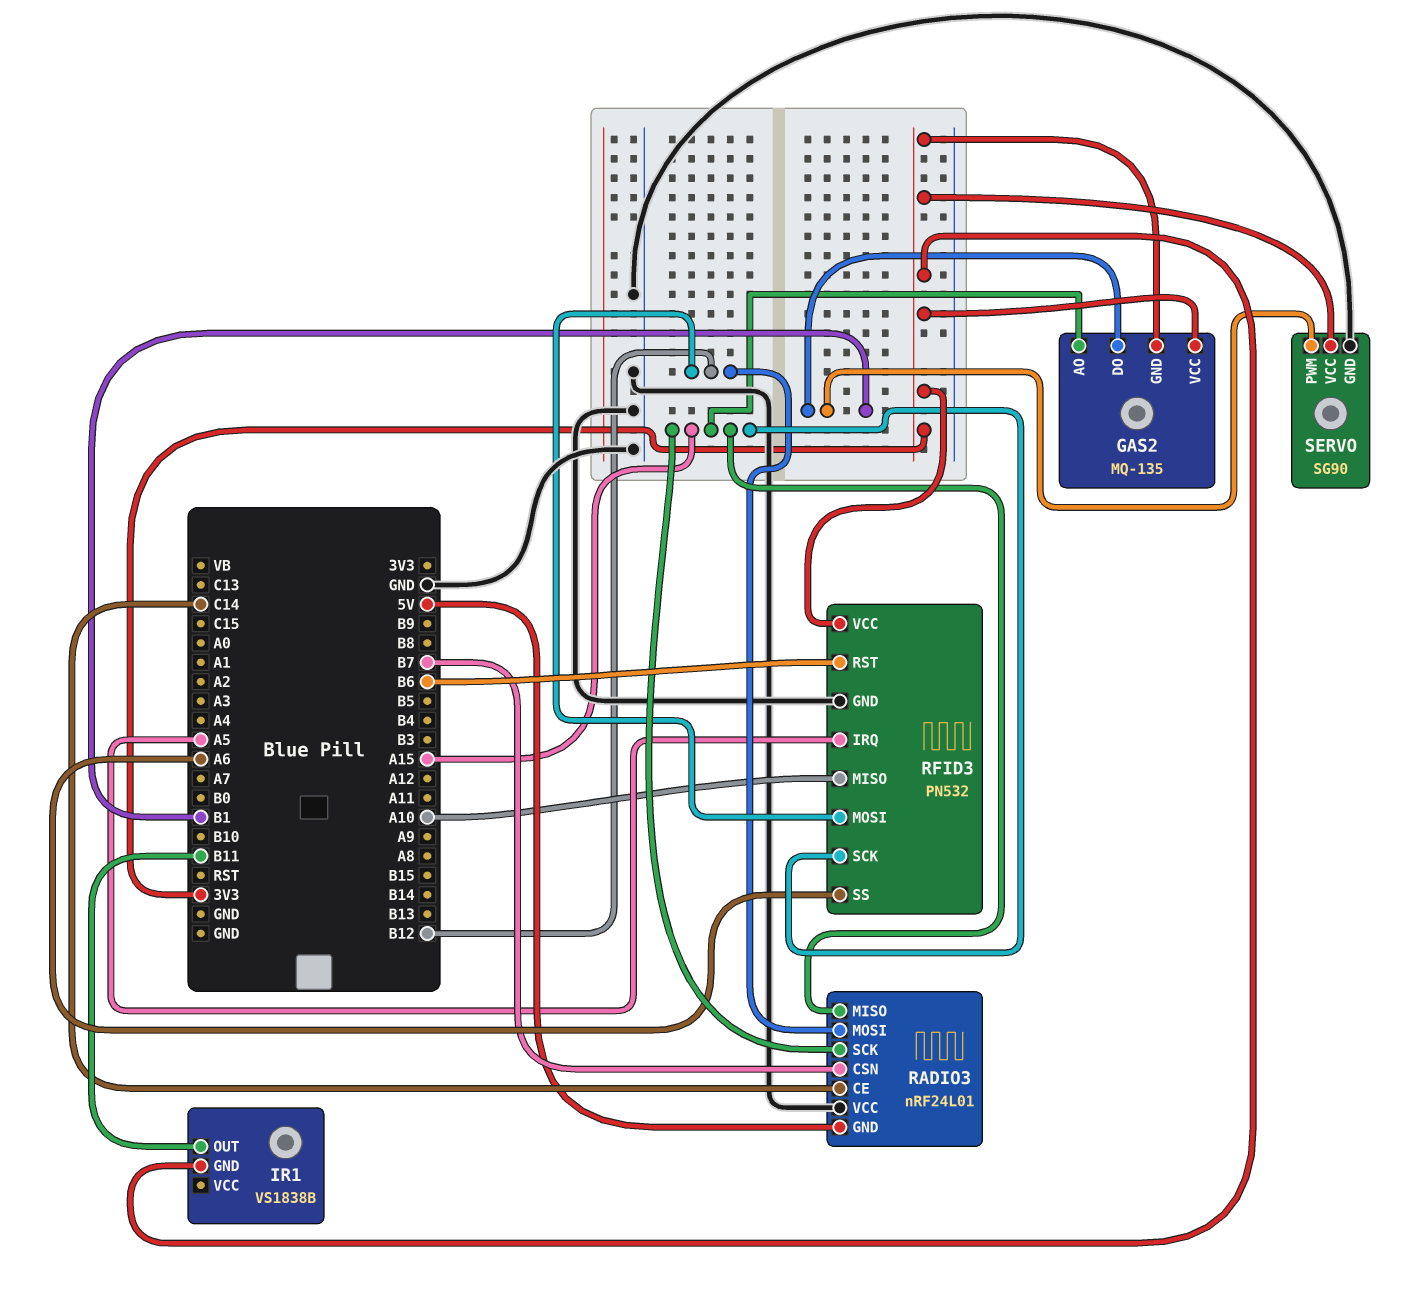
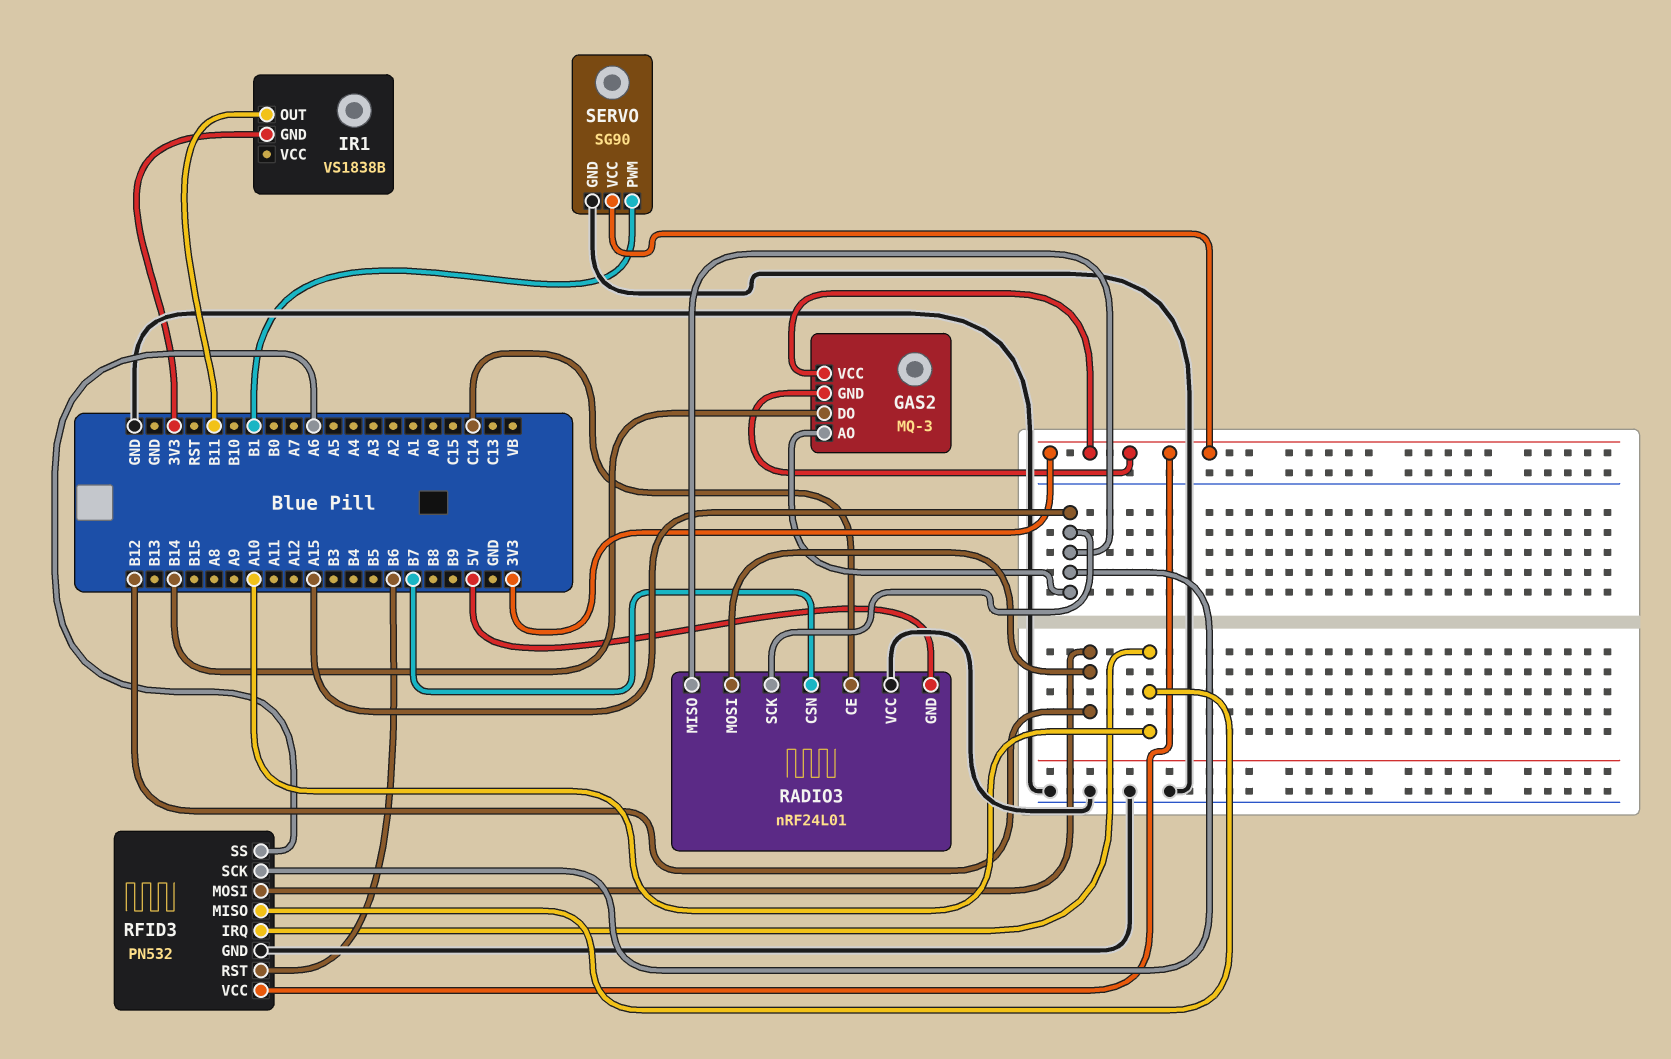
GAS2: MQ-135 -> MQ-3
GAS2 pin DO: B1 -> B14
RFID3 pin IRQ: A5 -> A10

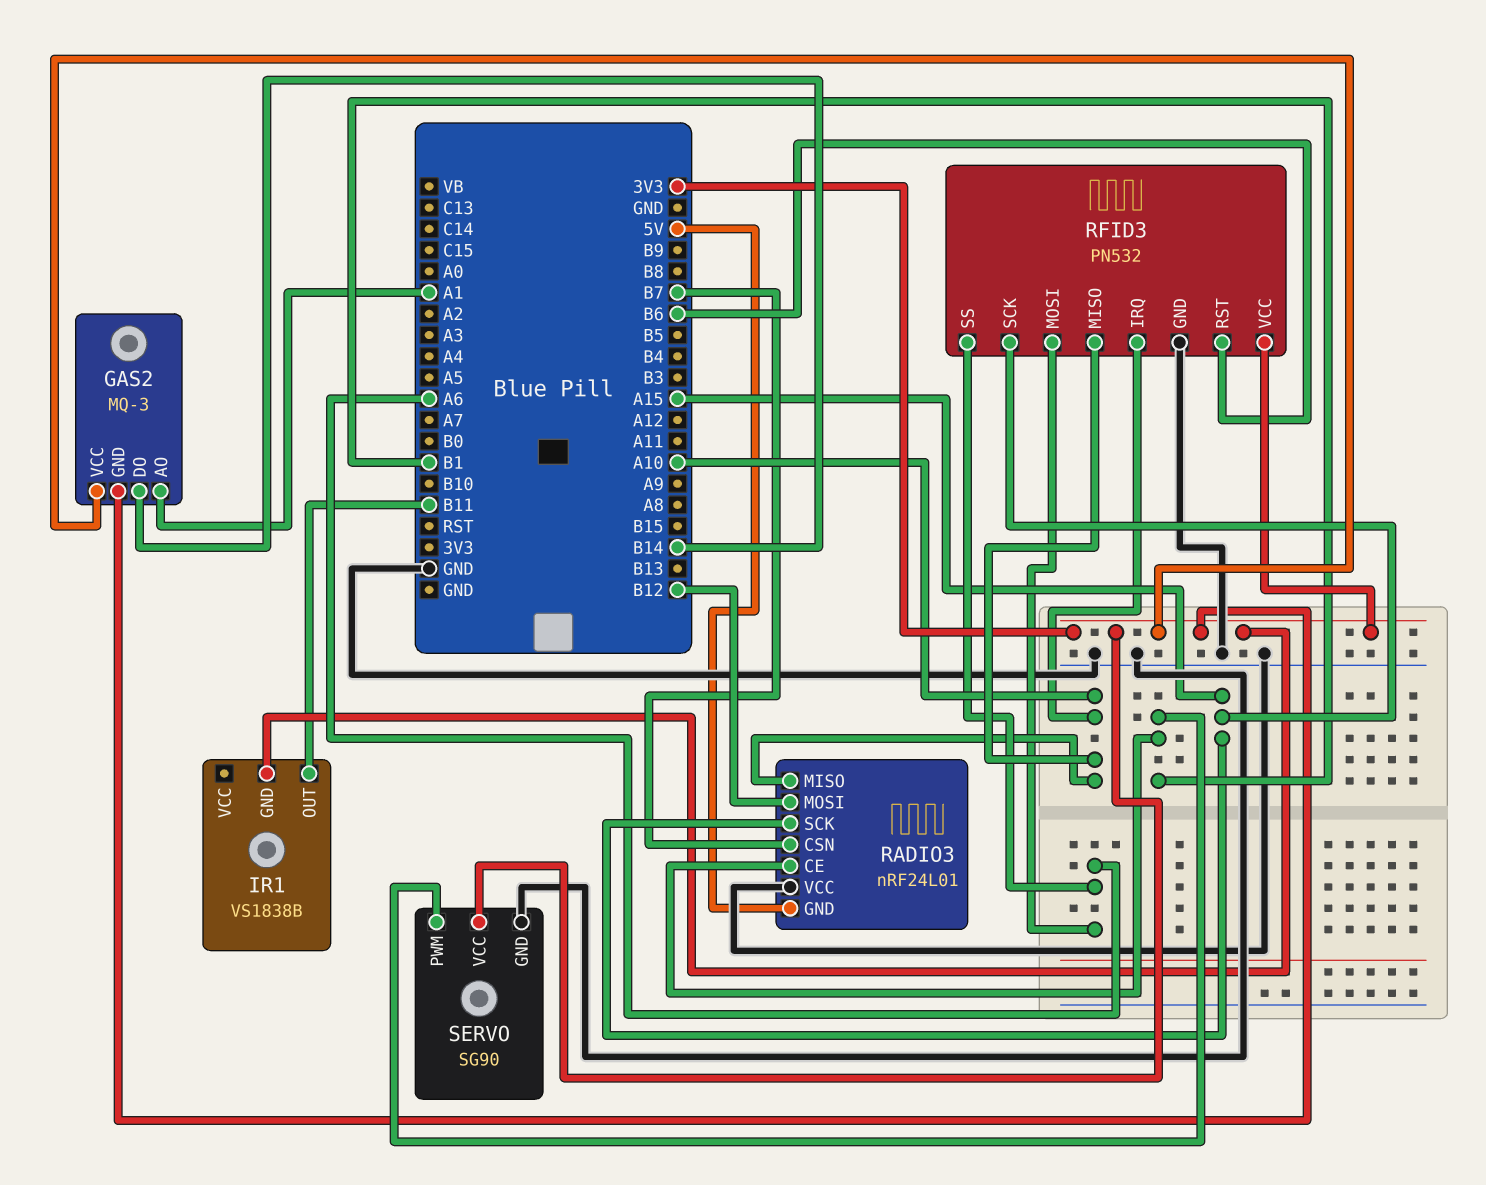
GAS2 pin AO: A15 -> A1
RADIO3 pin CE: C14 -> B1
RADIO3 pin MISO: A15 -> A10
RFID3 pin MOSI: B12 -> A6

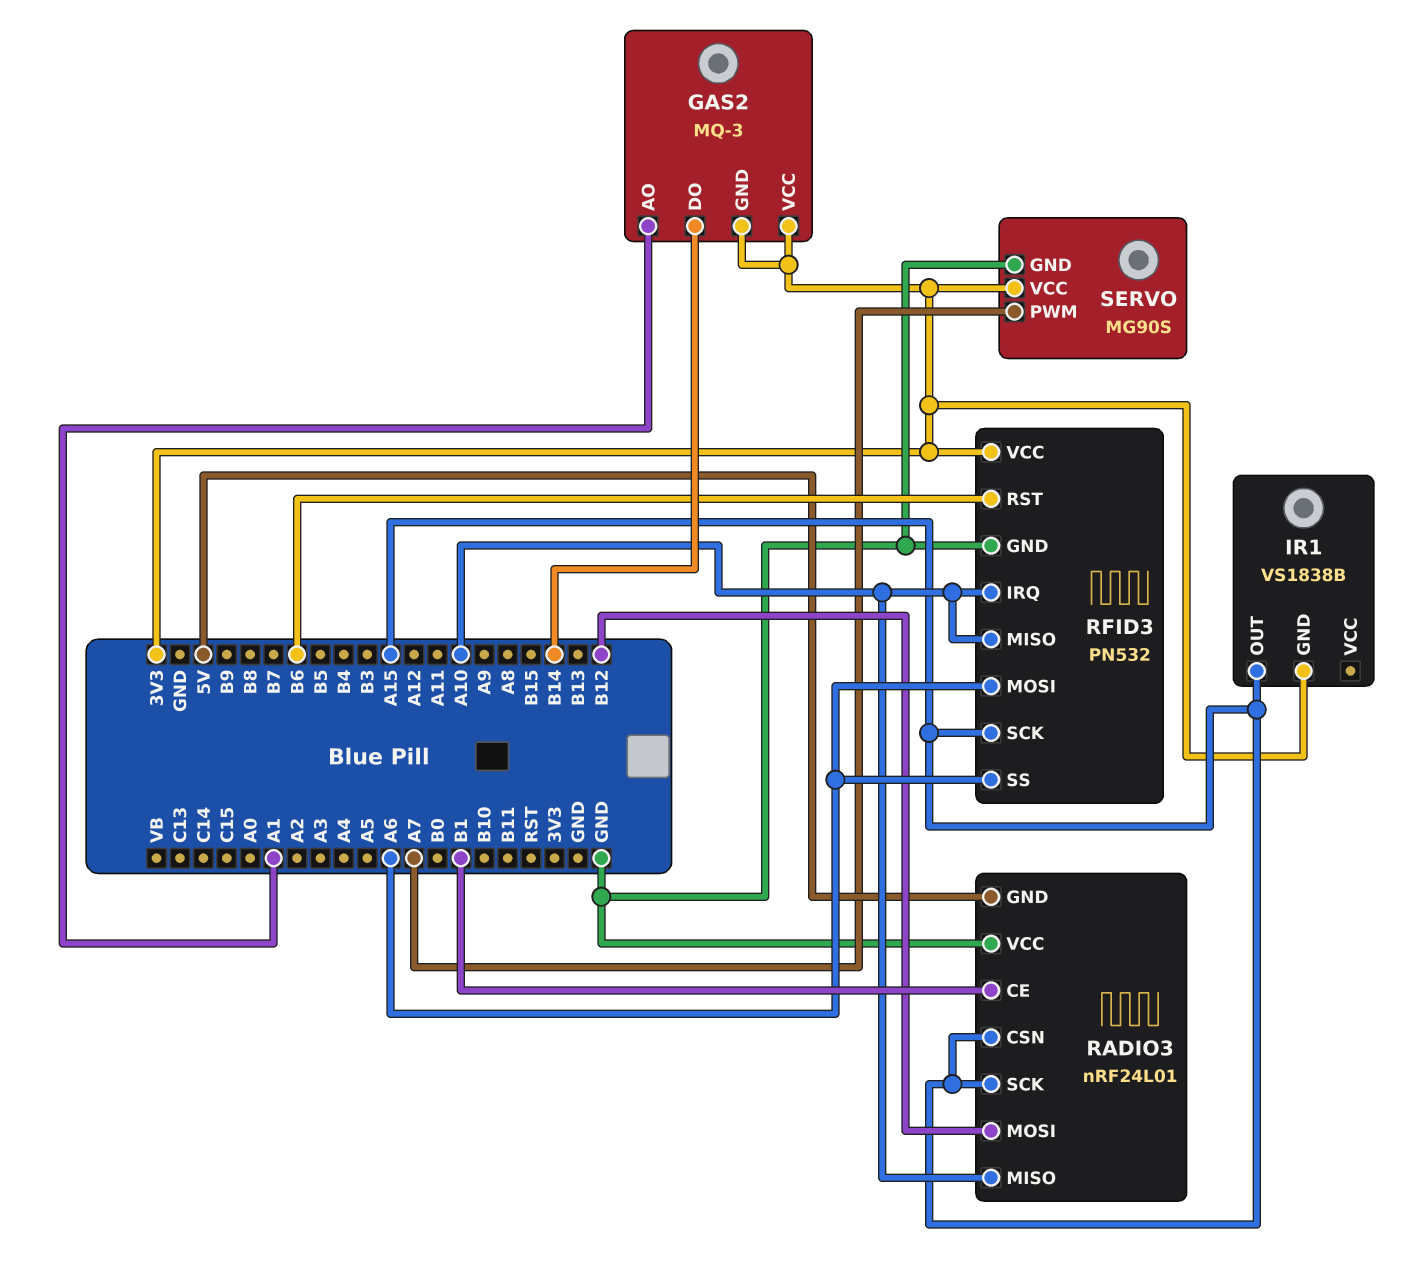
IR1 pin OUT: B11 -> A15
RADIO3 pin CSN: B7 -> A15
SERVO: SG90 -> MG90S
SERVO pin PWM: B1 -> A7

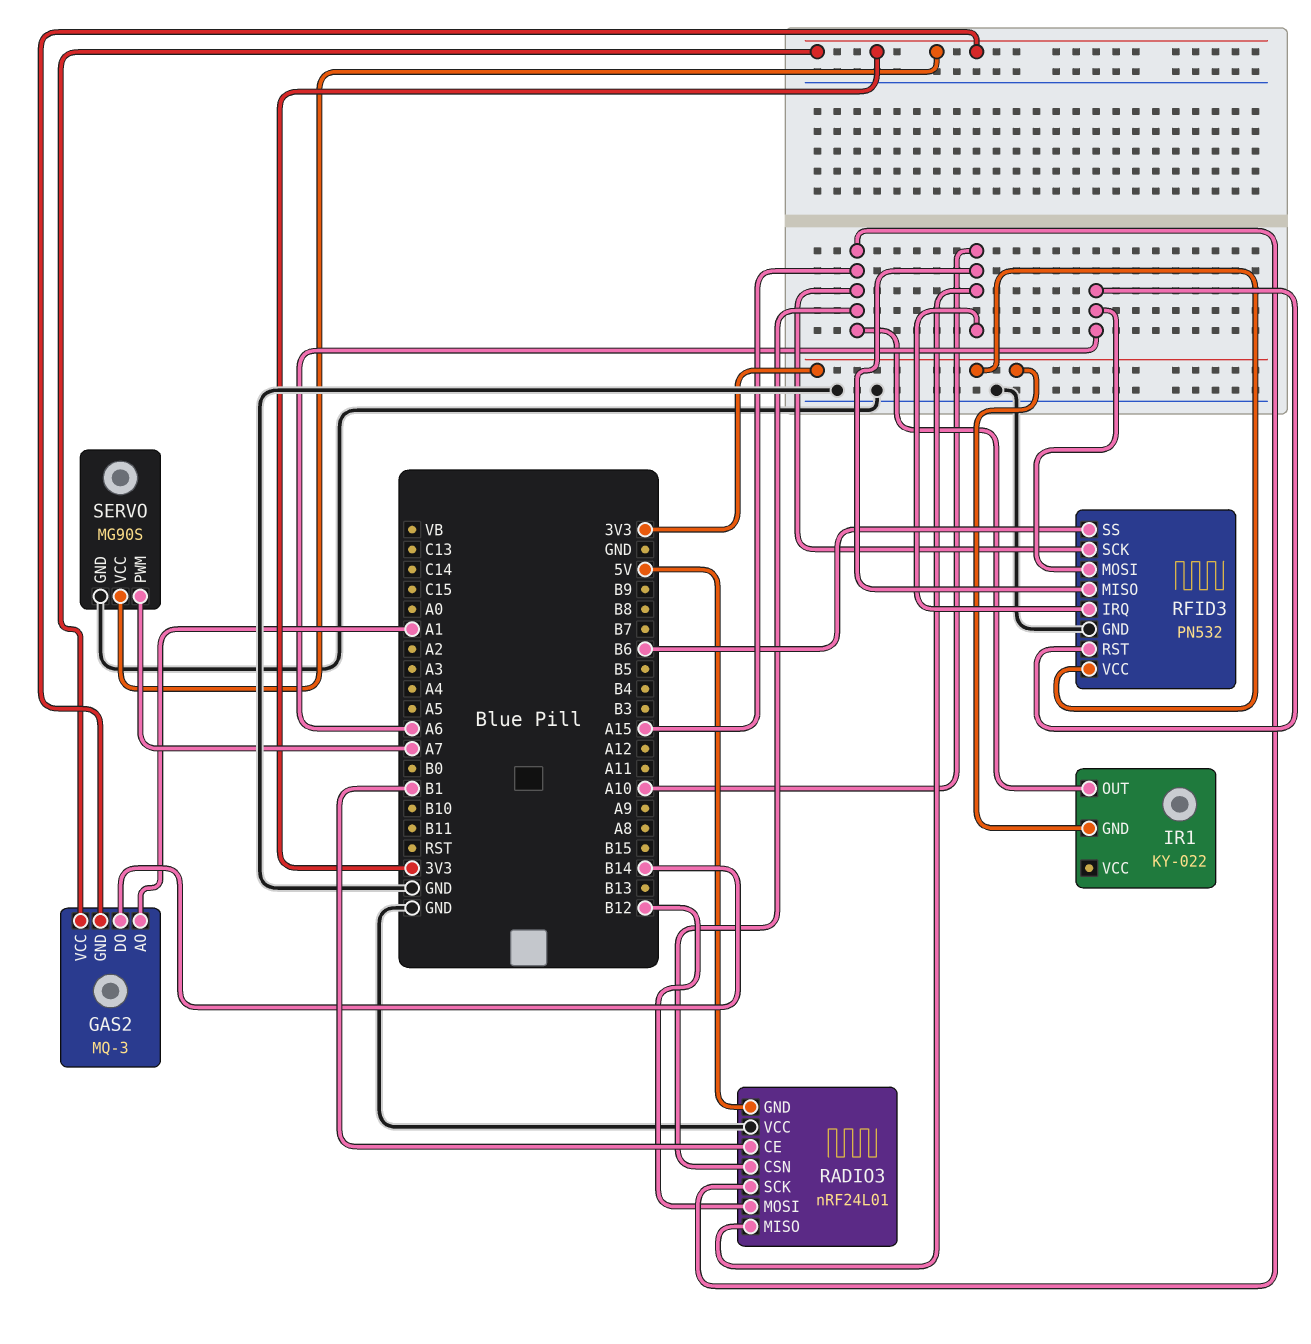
IR1: VS1838B -> KY-022
RFID3 pin RST: B6 -> A6
RFID3 pin SS: A6 -> B6

